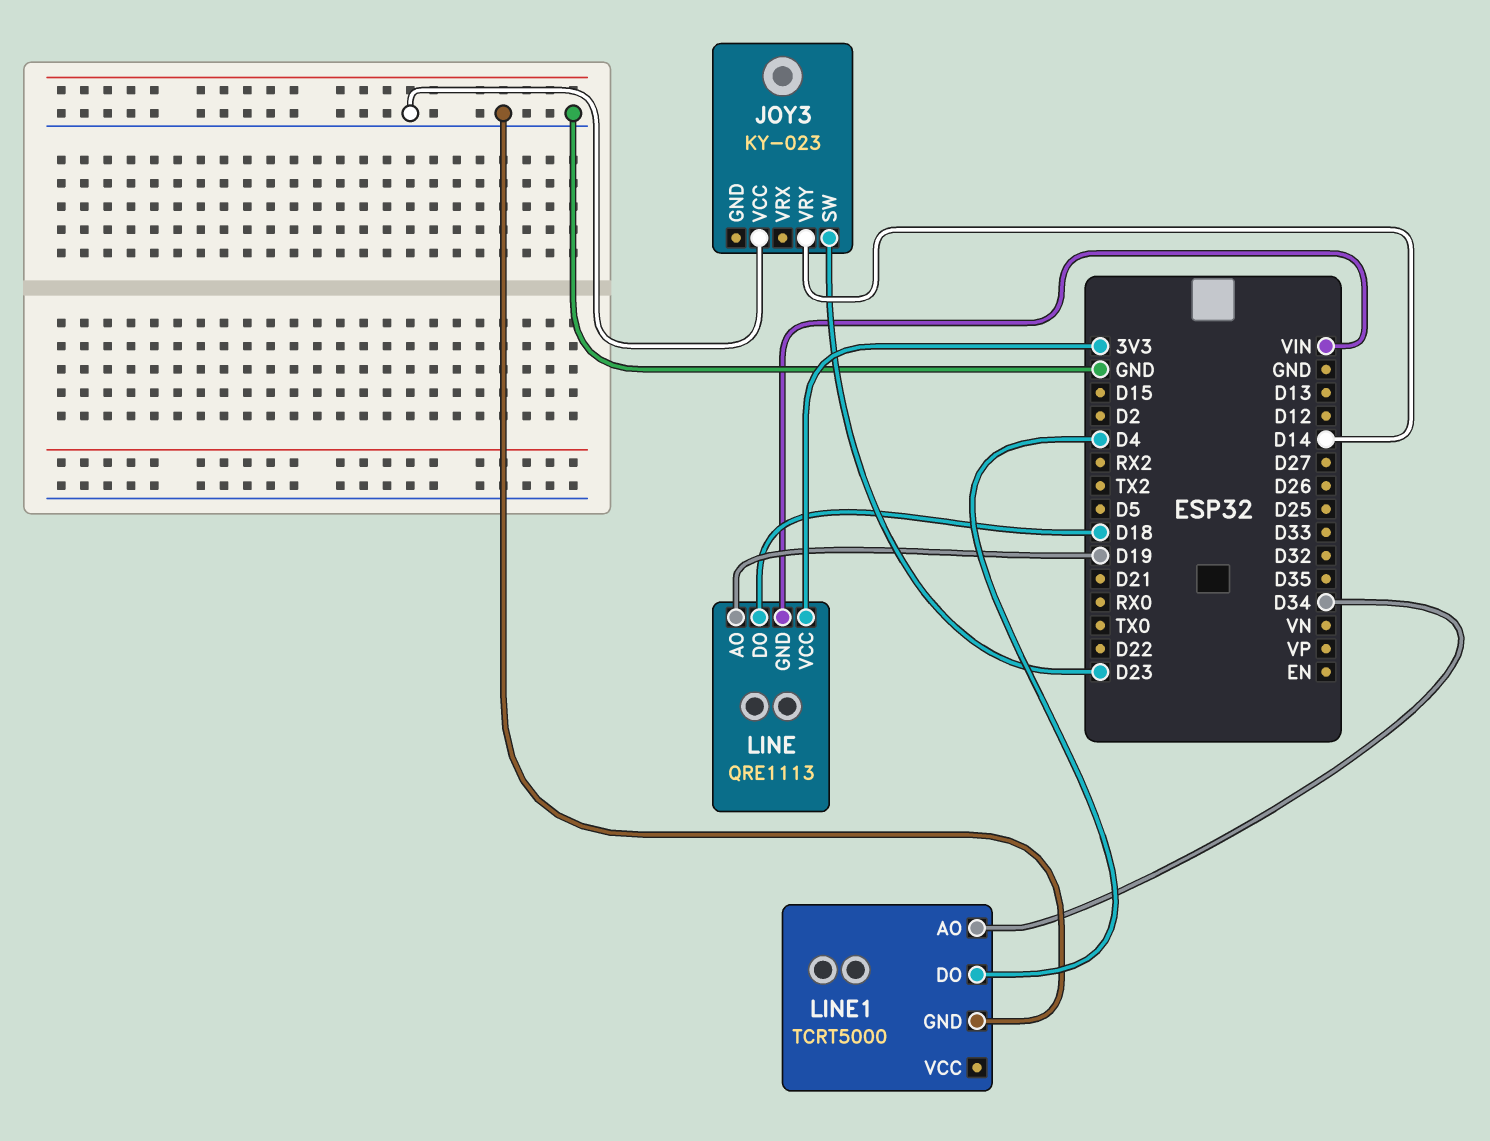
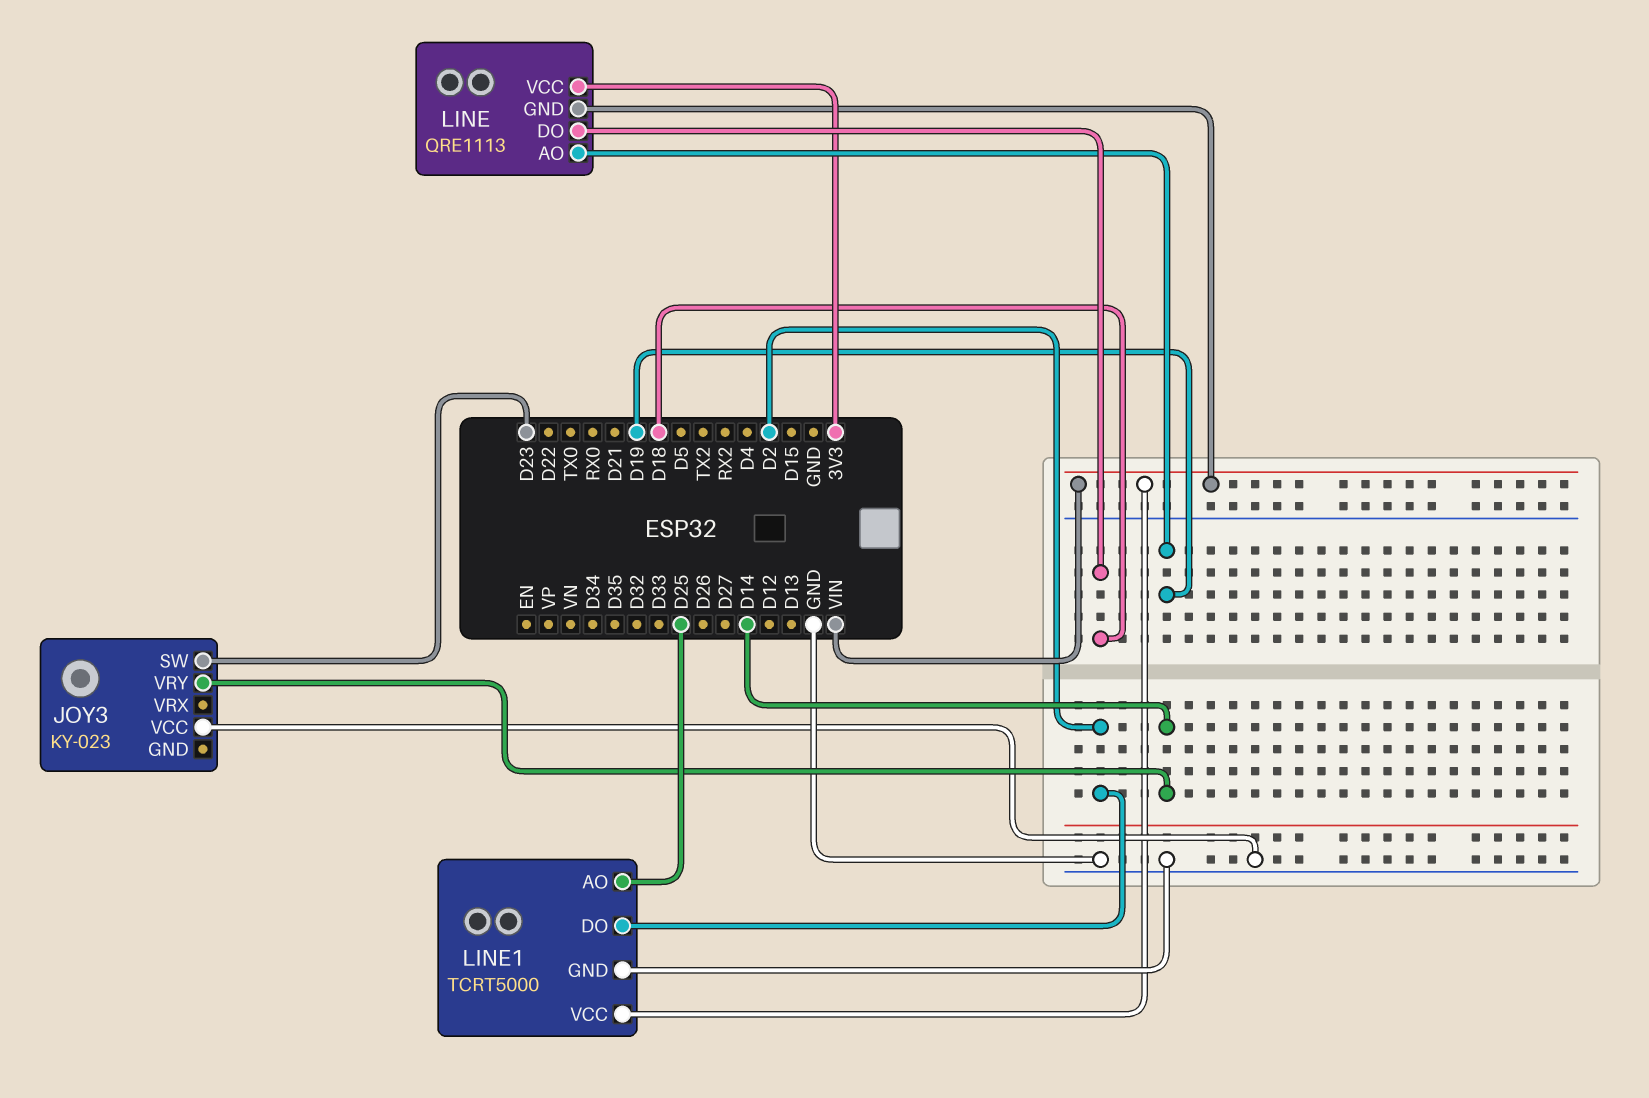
LINE1 pin AO: D34 -> D25
LINE1 pin DO: D4 -> D2
LINE1 pin VCC: none -> VIN

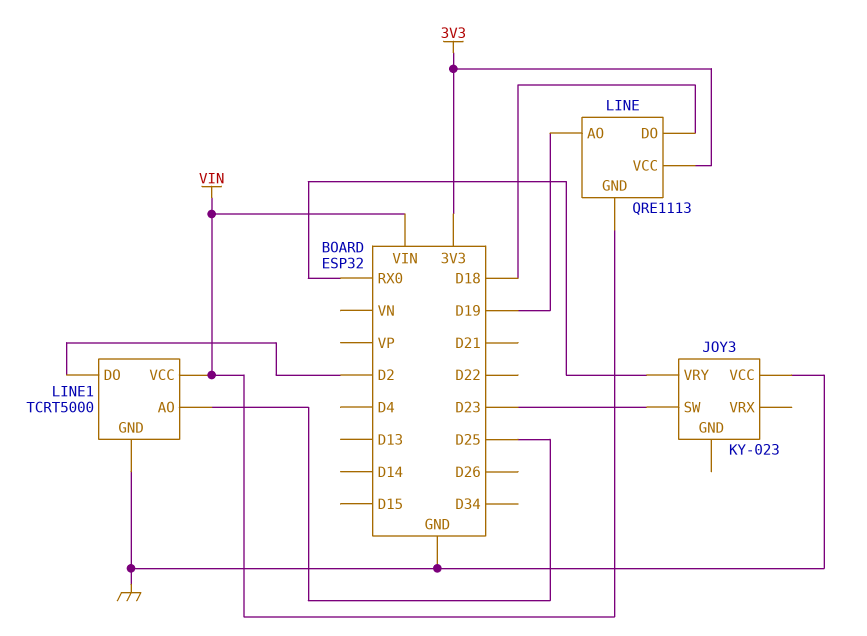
JOY3 pin VRY: D14 -> RX0

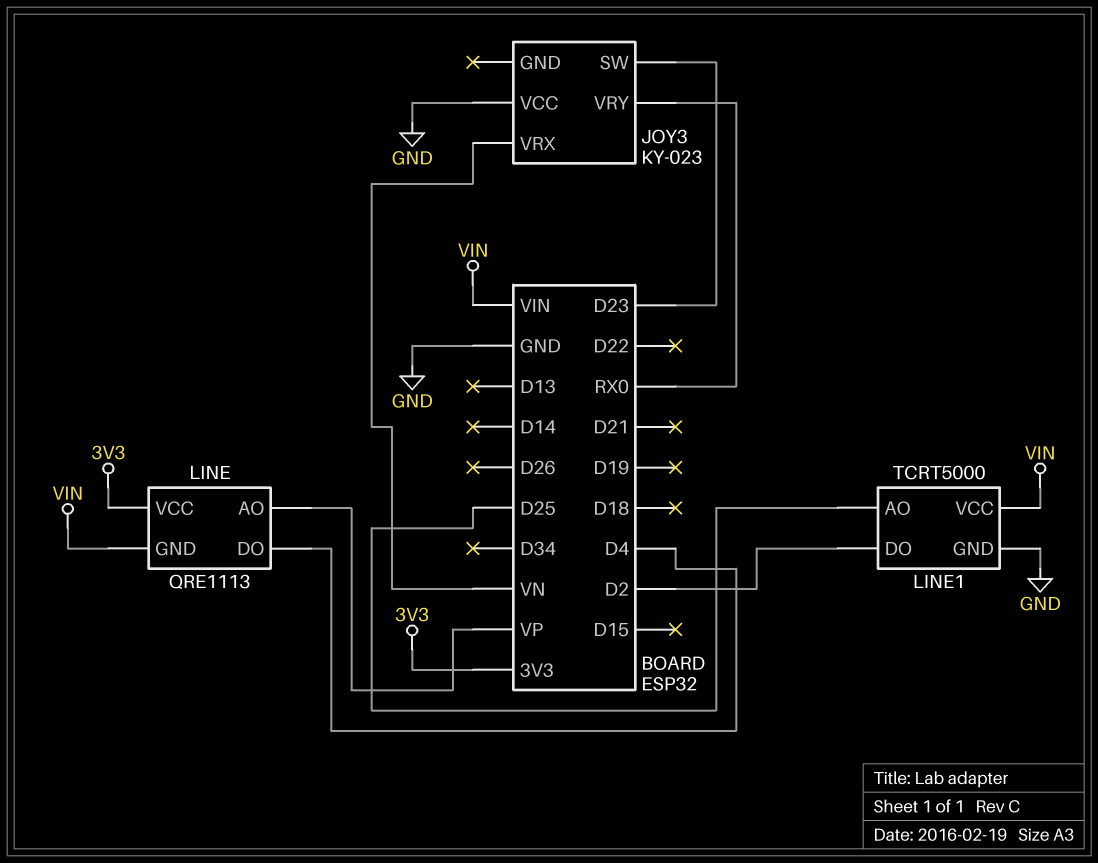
JOY3 pin VRX: none -> VN
LINE pin AO: D19 -> VP
LINE pin DO: D18 -> D4

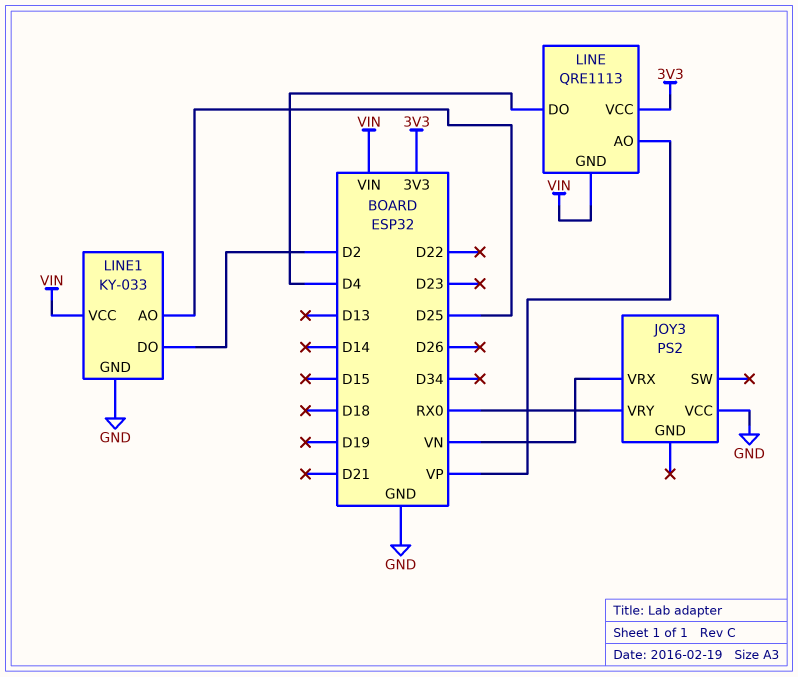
JOY3: KY-023 -> PS2
JOY3 pin SW: D23 -> none
LINE1: TCRT5000 -> KY-033

